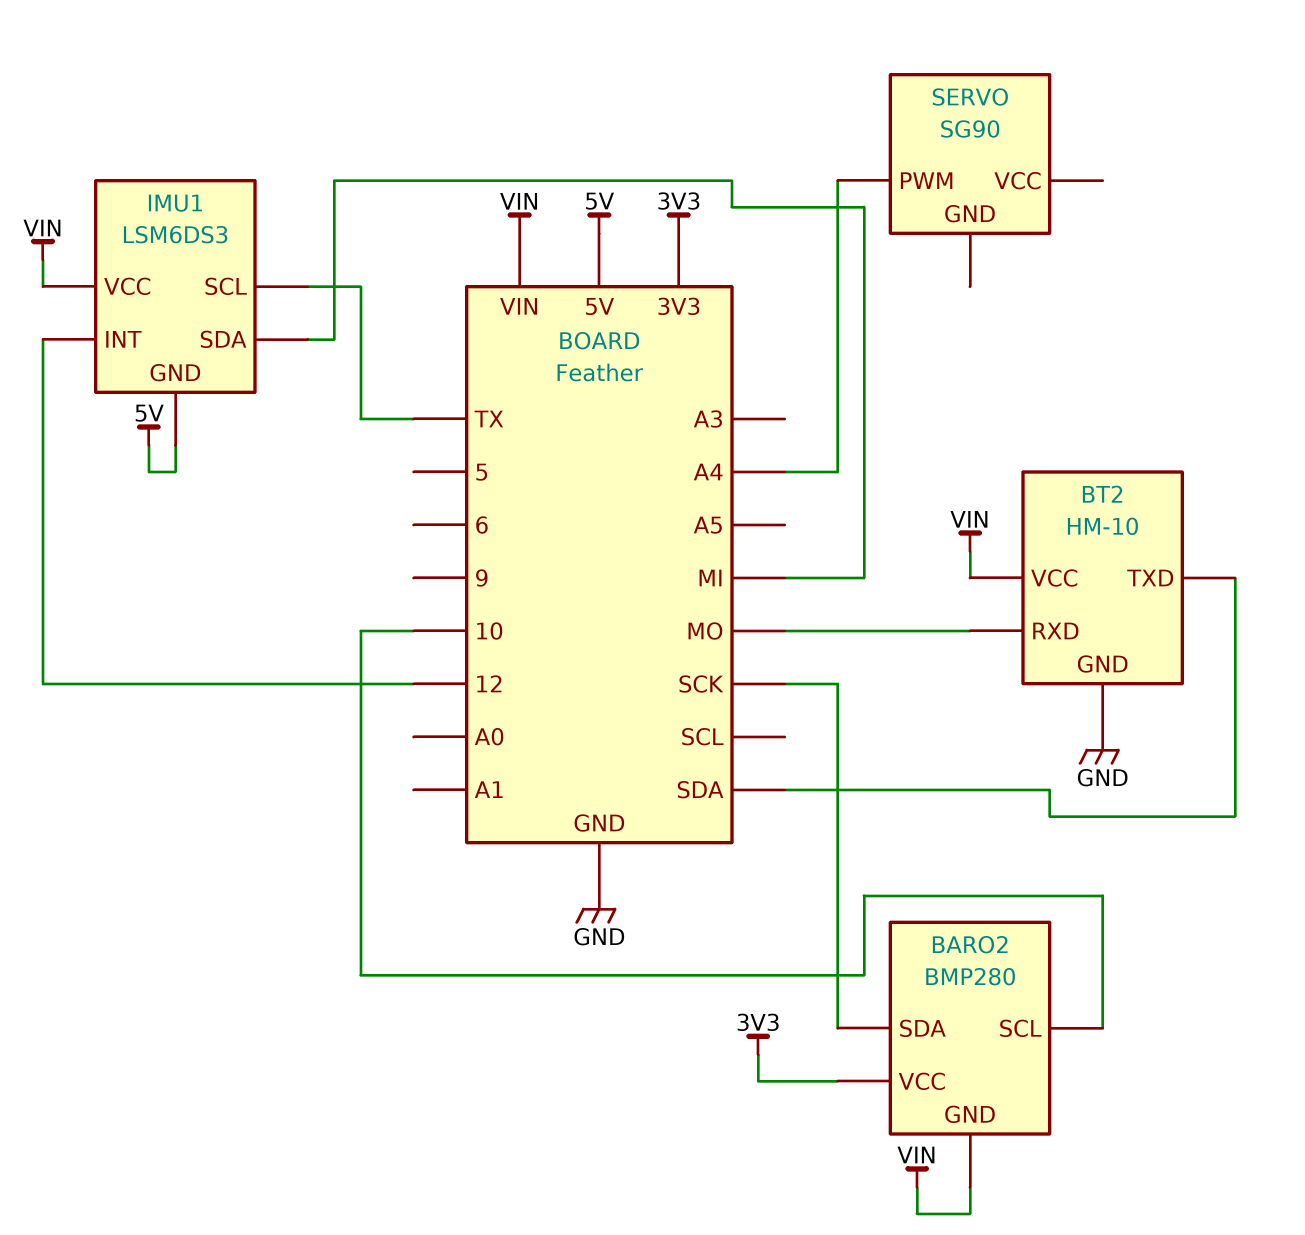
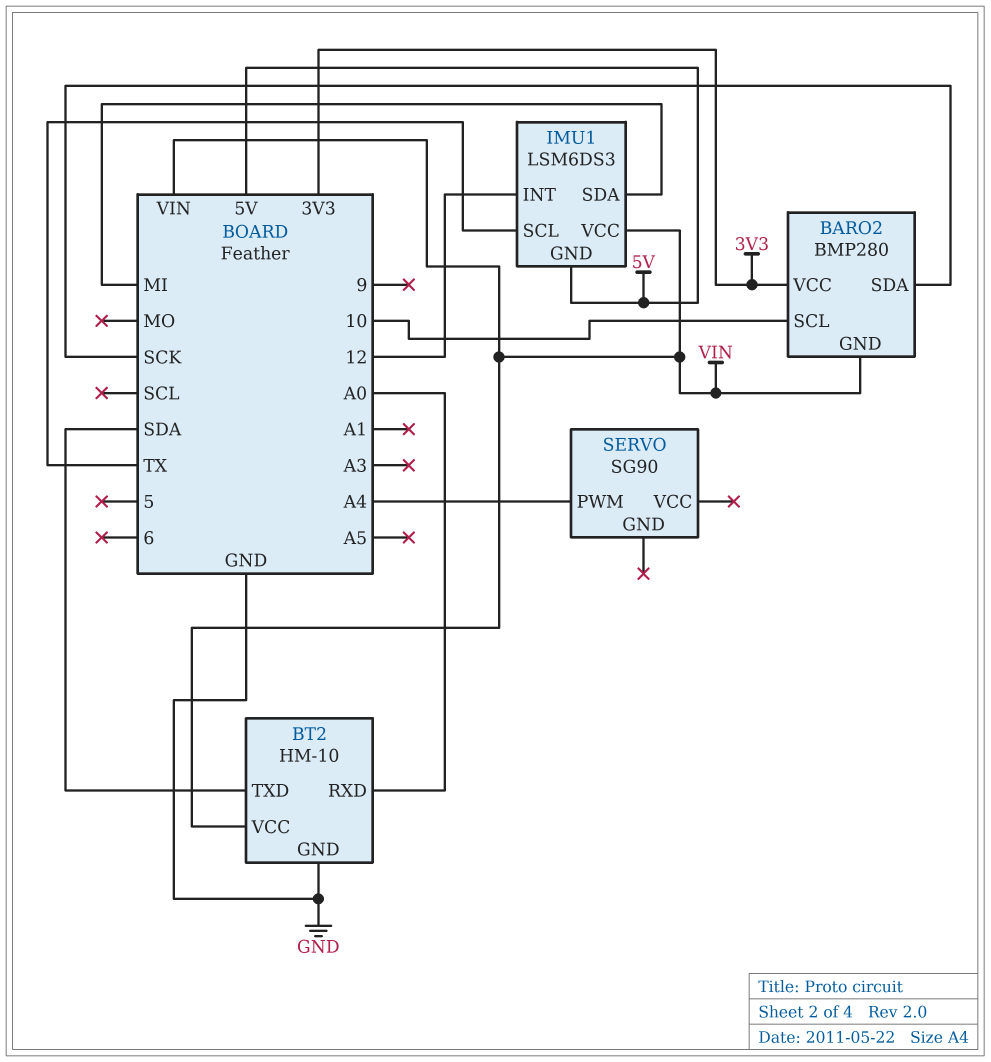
BT2 pin RXD: MO -> A0

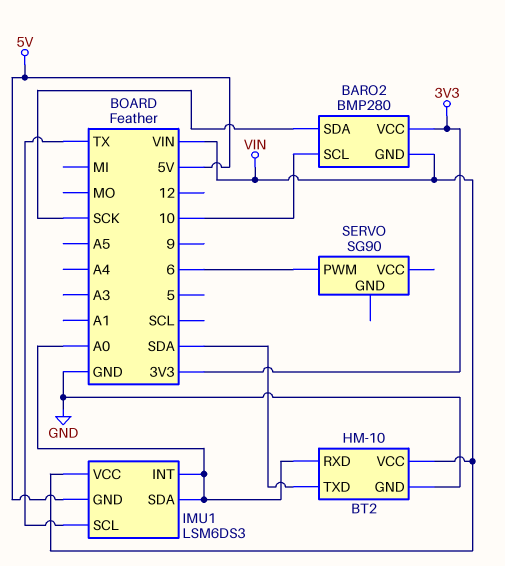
IMU1 pin INT: 12 -> A0
IMU1 pin SDA: MI -> A0
SERVO pin PWM: A4 -> 6

